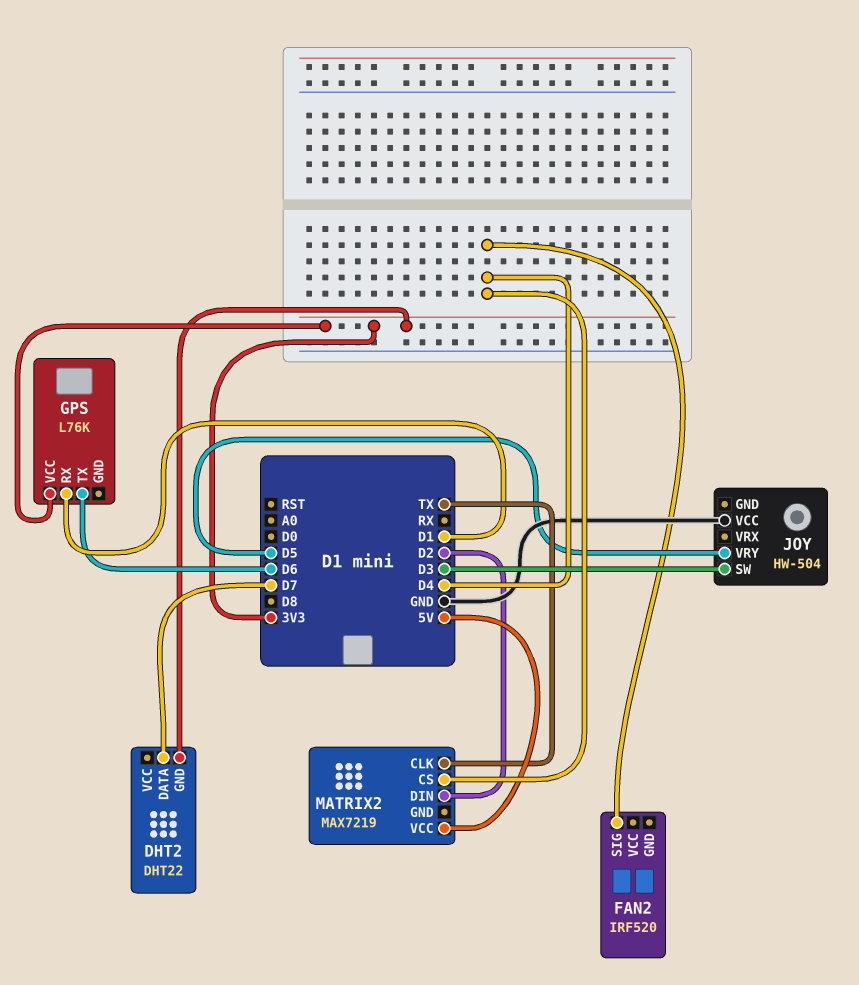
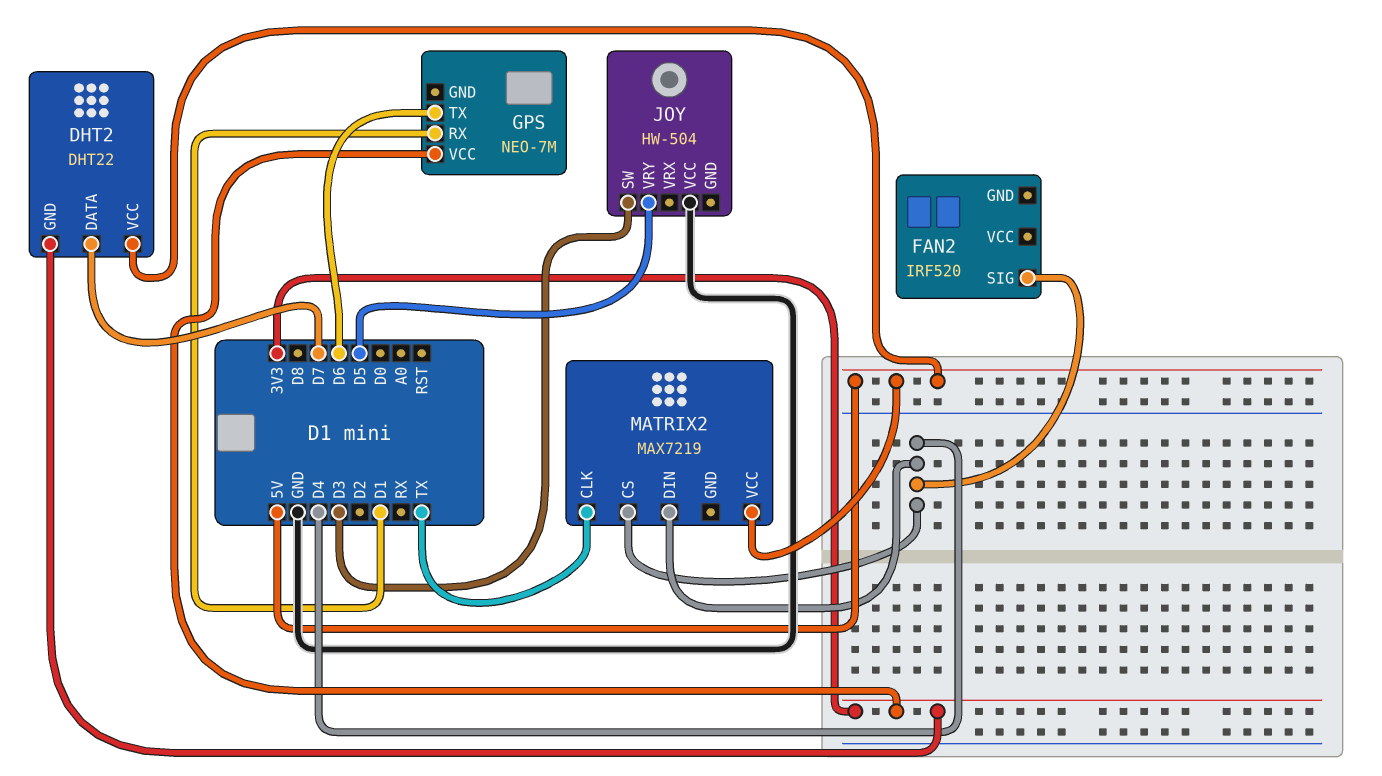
DHT2 pin VCC: none -> 5V
GPS: L76K -> NEO-7M
MATRIX2 pin DIN: D2 -> D4

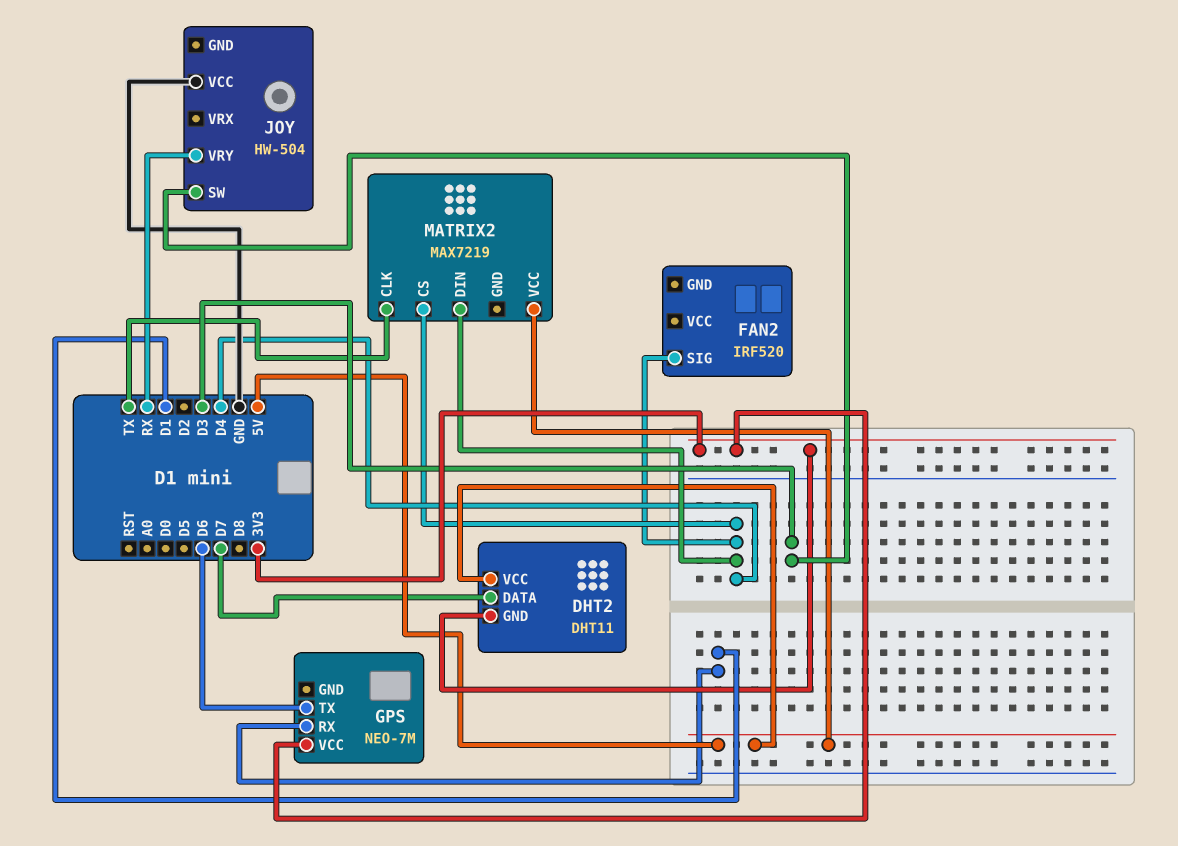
DHT2: DHT22 -> DHT11
JOY pin VRY: D5 -> RX

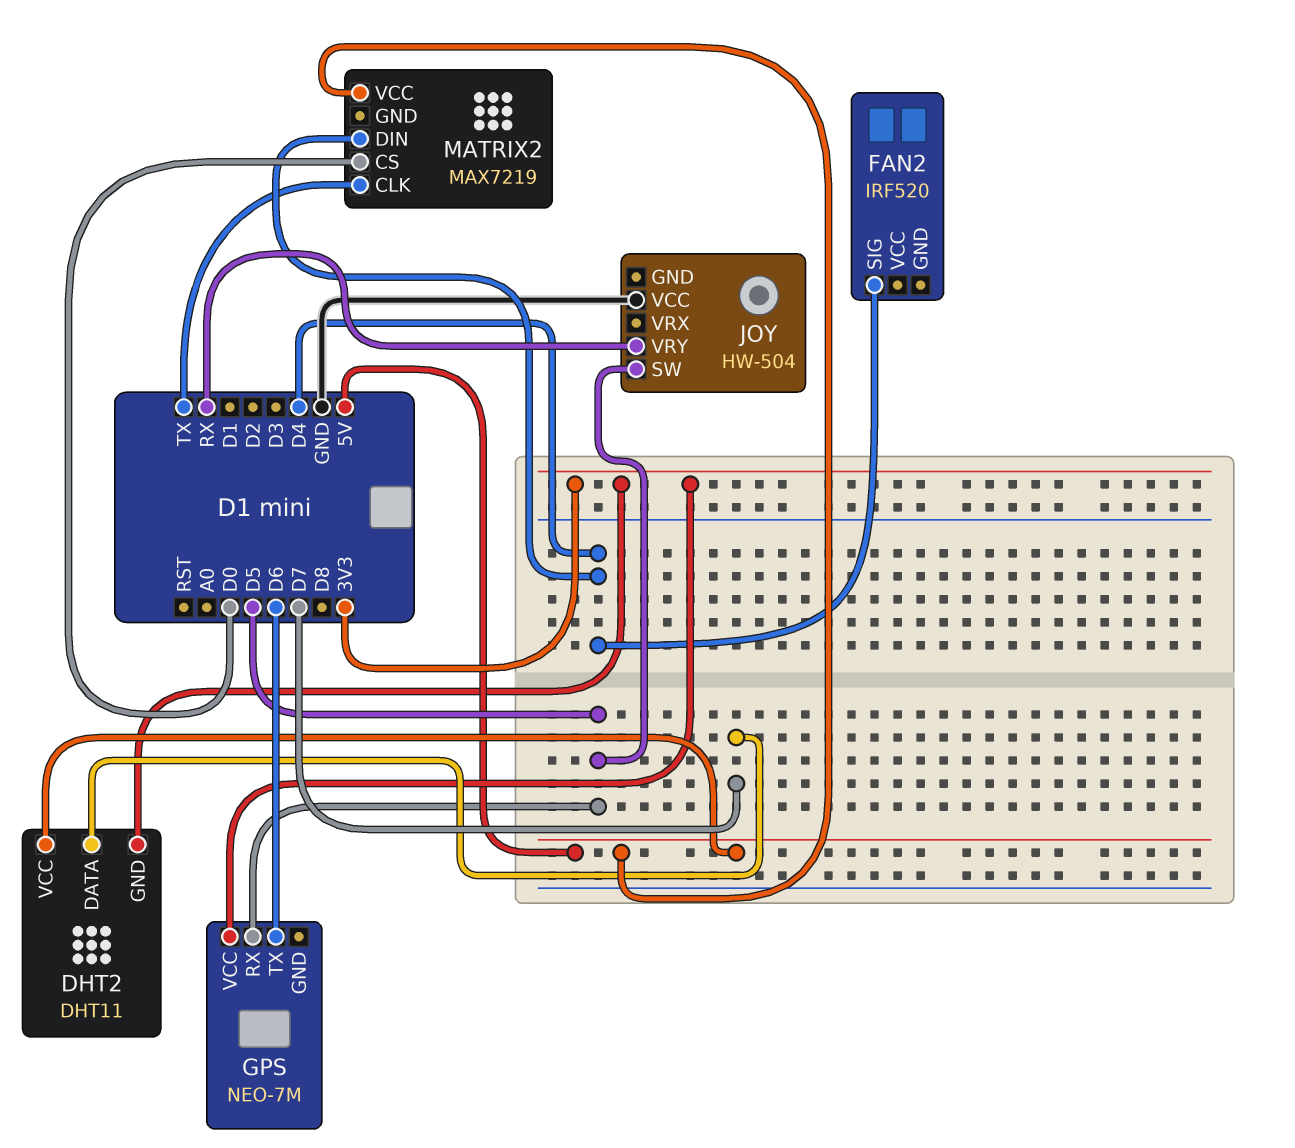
GPS pin RX: D1 -> D5
JOY pin SW: D3 -> D5
MATRIX2 pin CS: D4 -> D0

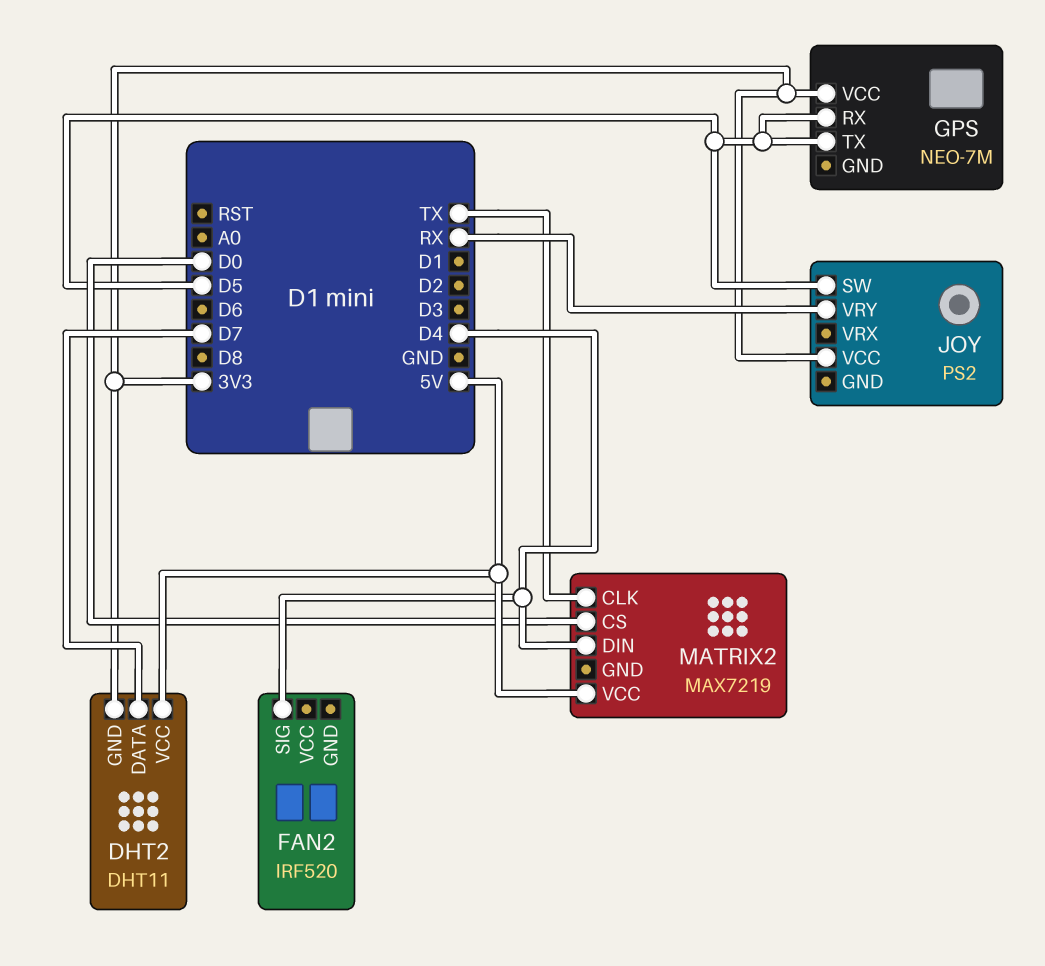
GPS pin TX: D6 -> D5
JOY: HW-504 -> PS2
JOY pin VCC: GND -> 3V3

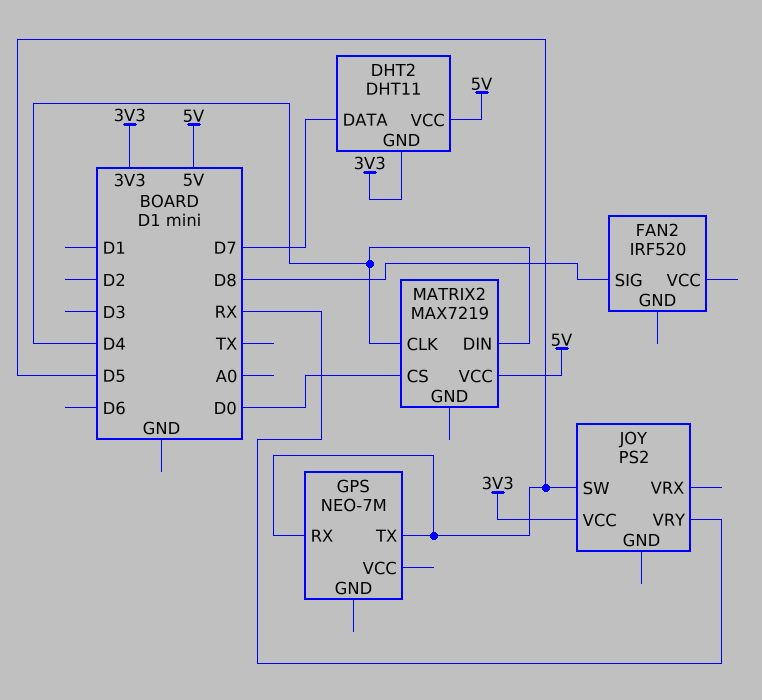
FAN2 pin SIG: D4 -> D8
GPS pin VCC: 3V3 -> none
MATRIX2 pin CLK: TX -> D4

